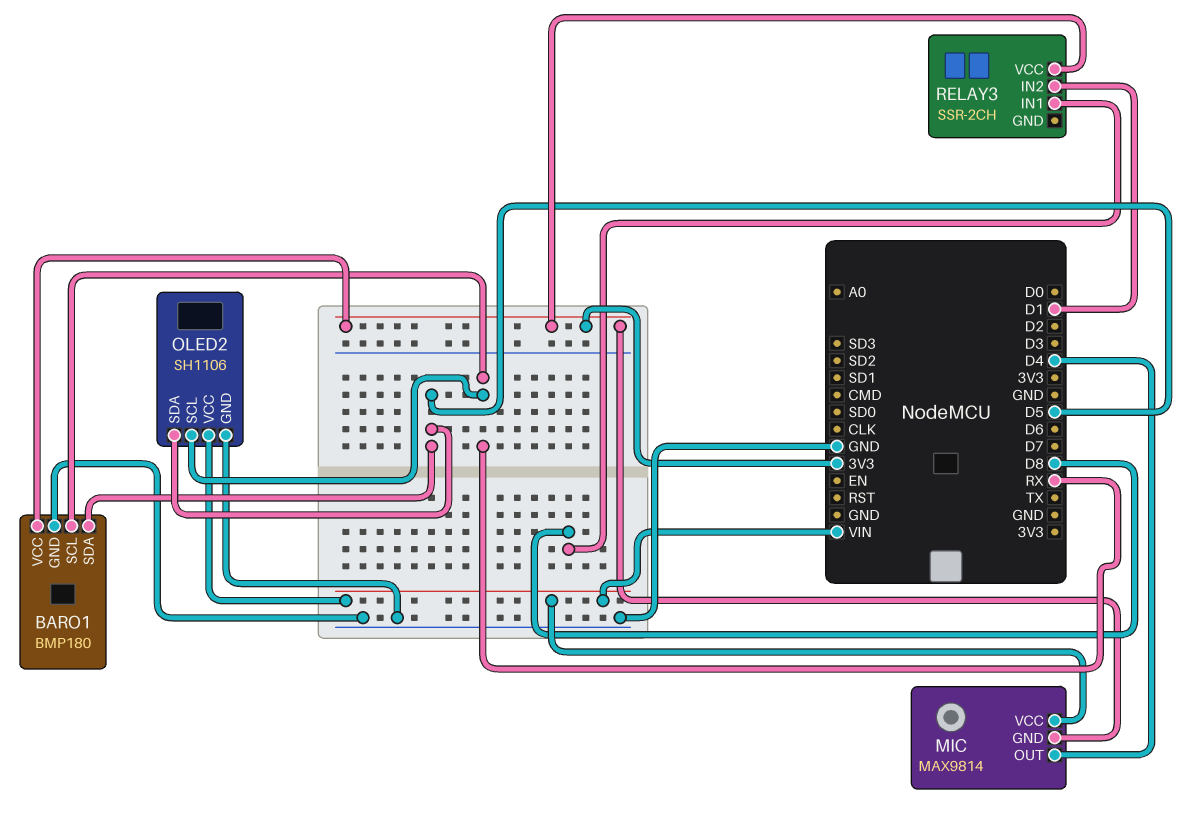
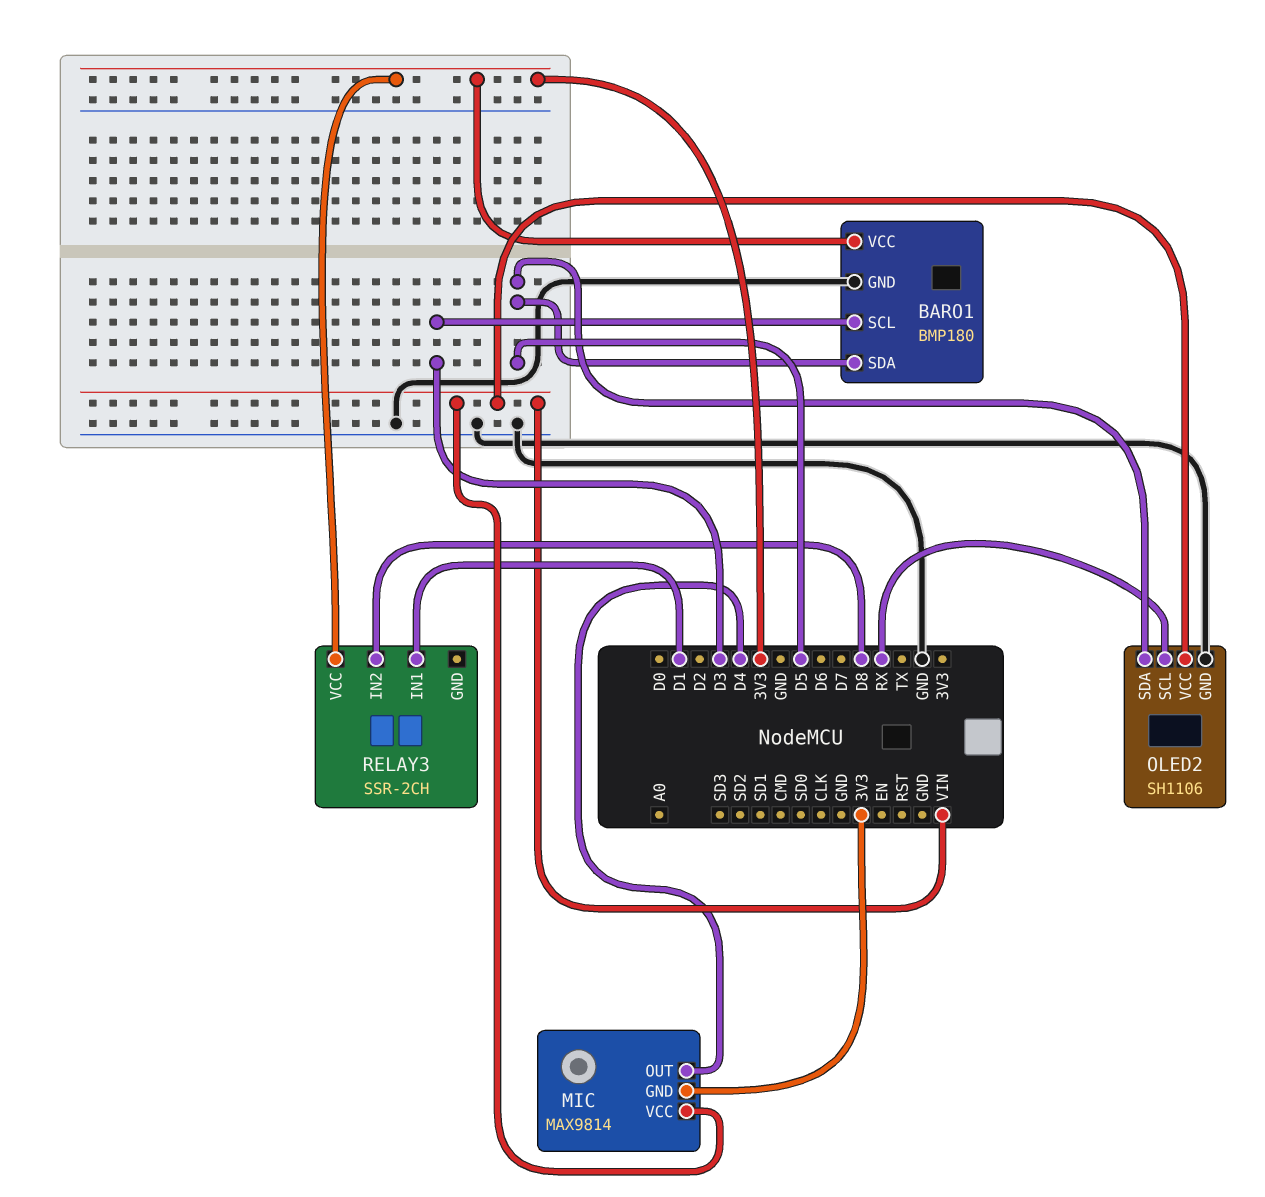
BARO1 pin SCL: RX -> D3
RELAY3 pin IN1: D8 -> D1
RELAY3 pin IN2: D1 -> D8

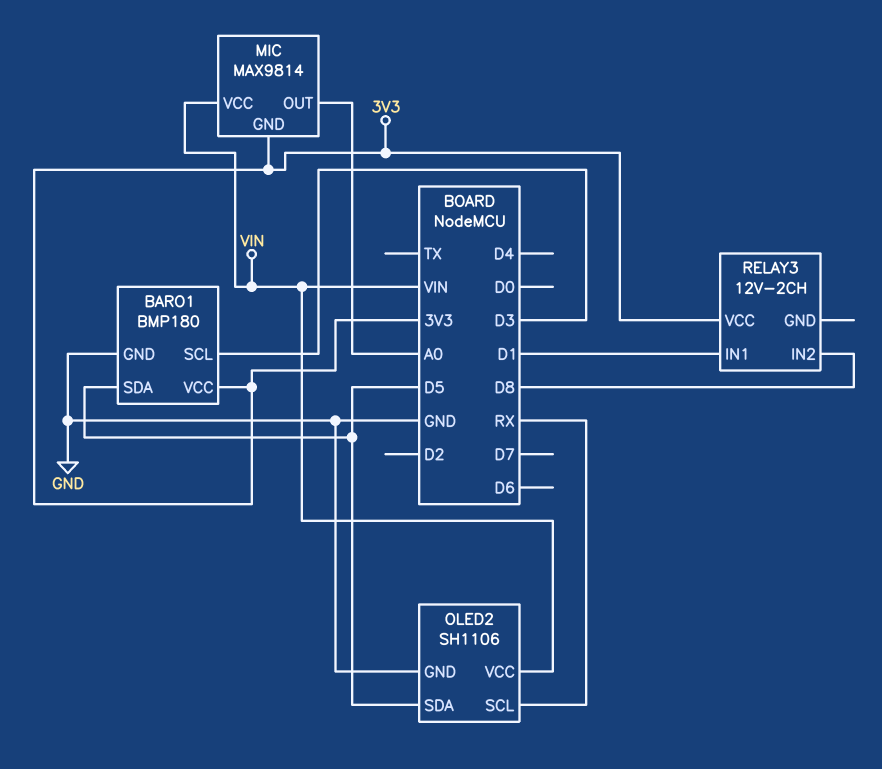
MIC pin OUT: D4 -> A0
RELAY3: SSR-2CH -> 12V-2CH

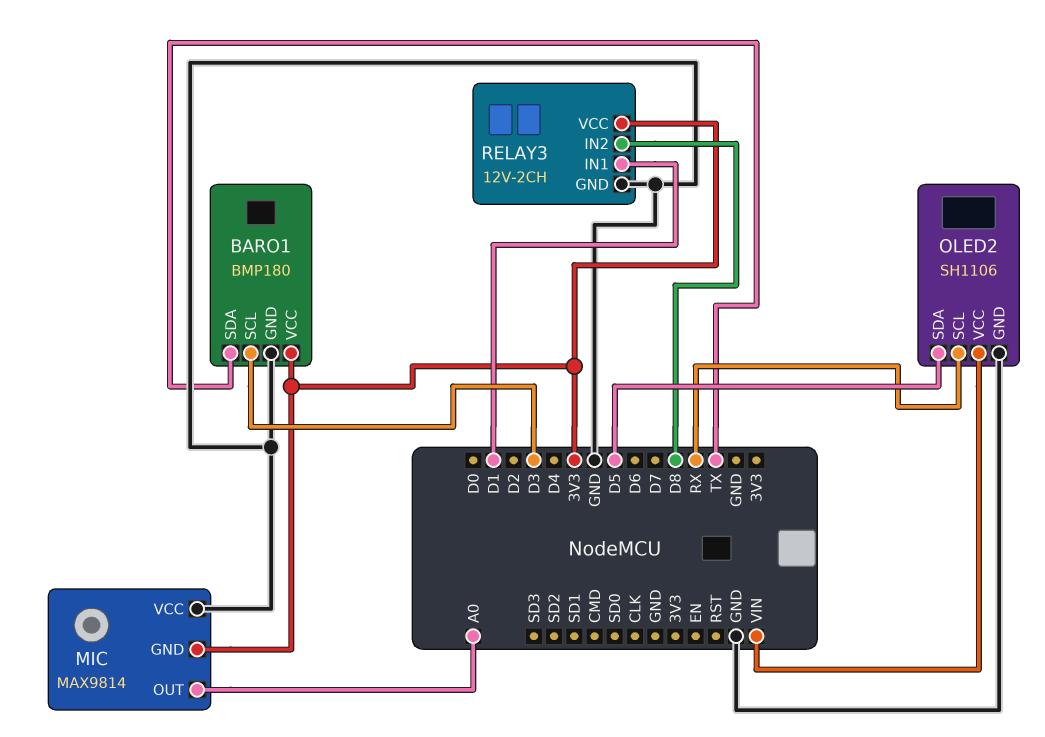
BARO1 pin SDA: D5 -> TX
MIC pin VCC: VIN -> GND
RELAY3 pin GND: none -> GND

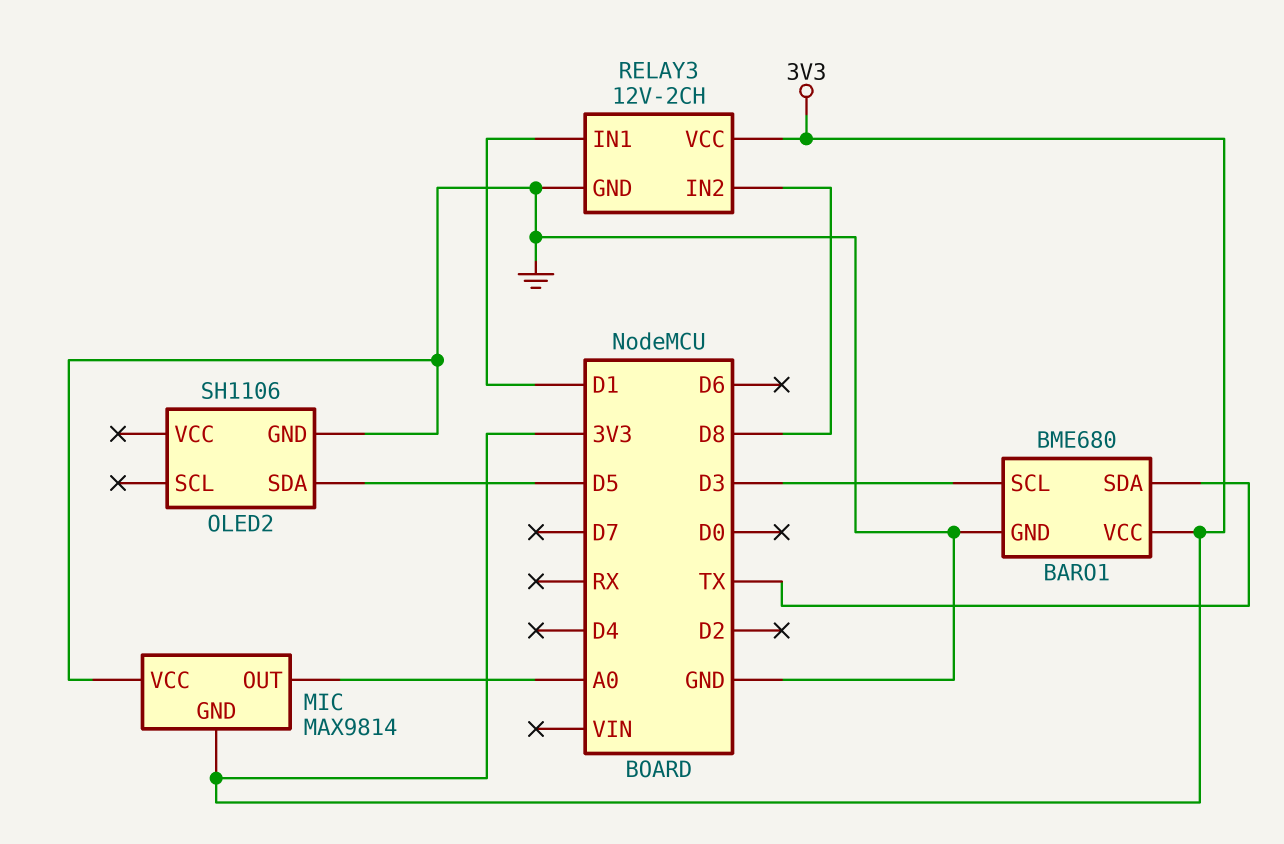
BARO1: BMP180 -> BME680
OLED2 pin SCL: RX -> none
OLED2 pin VCC: VIN -> none

